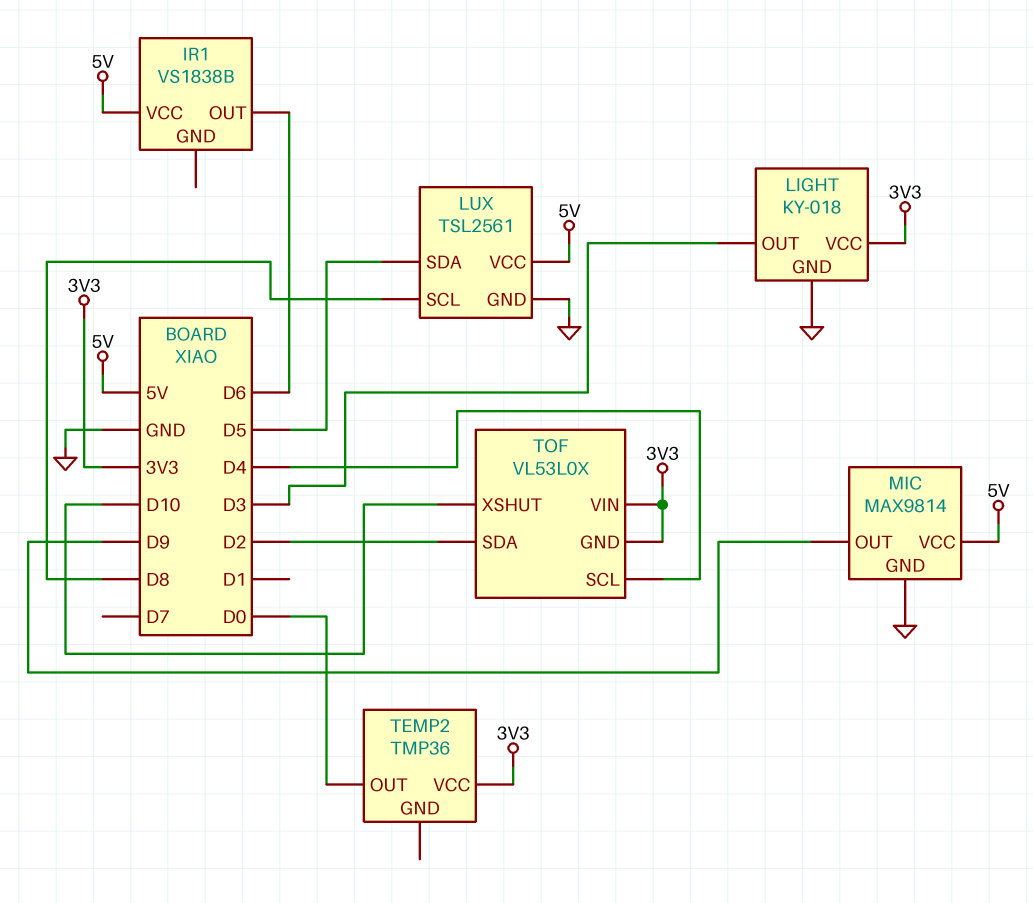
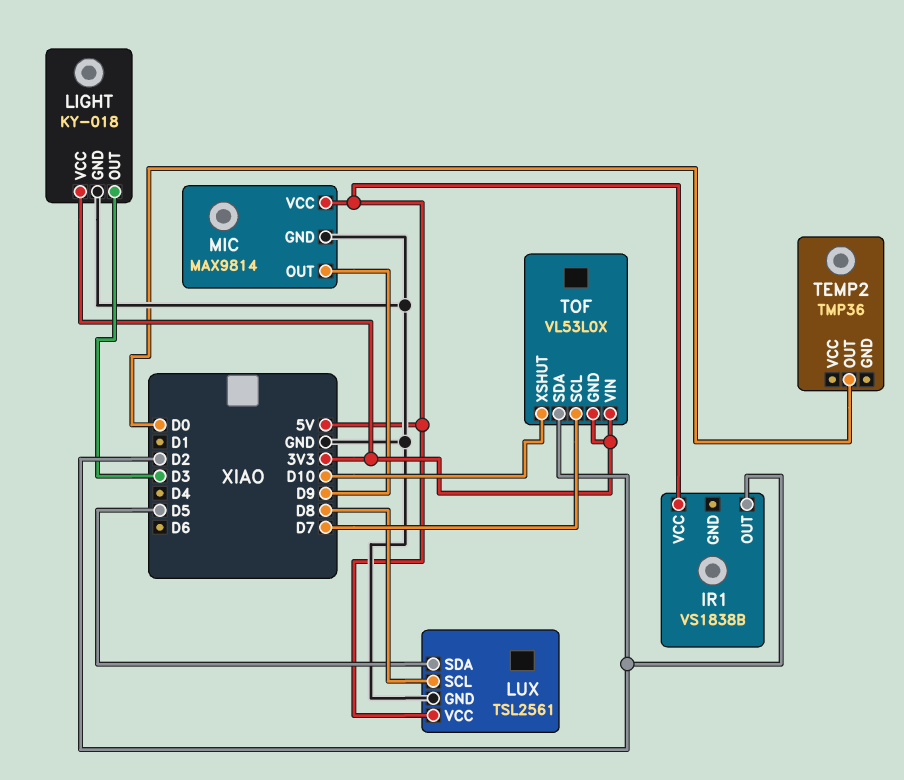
IR1 pin OUT: D6 -> D2
TEMP2 pin VCC: 3V3 -> none
TOF pin SCL: D4 -> D7

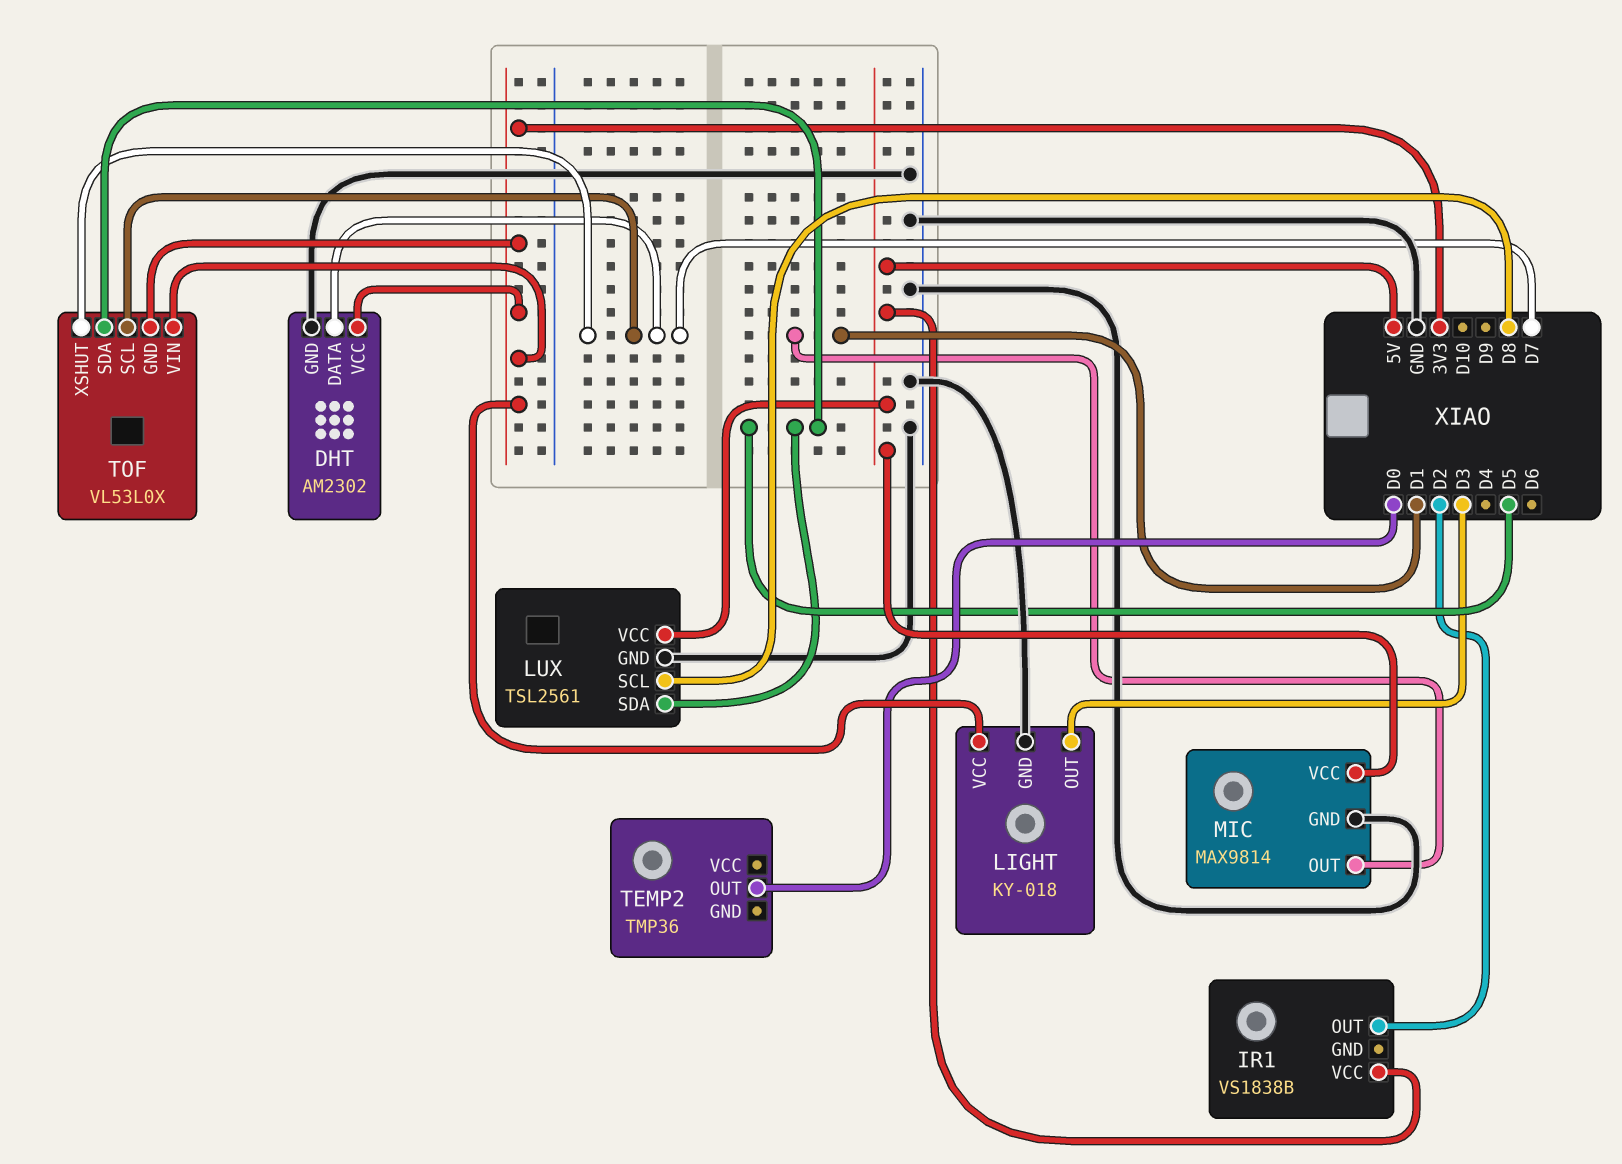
DHT: none -> AM2302
DHT pin DATA: none -> D7
DHT pin GND: none -> GND
DHT pin VCC: none -> 3V3
MIC pin OUT: D9 -> D1
TOF pin SDA: D2 -> D5
TOF pin XSHUT: D10 -> D7

